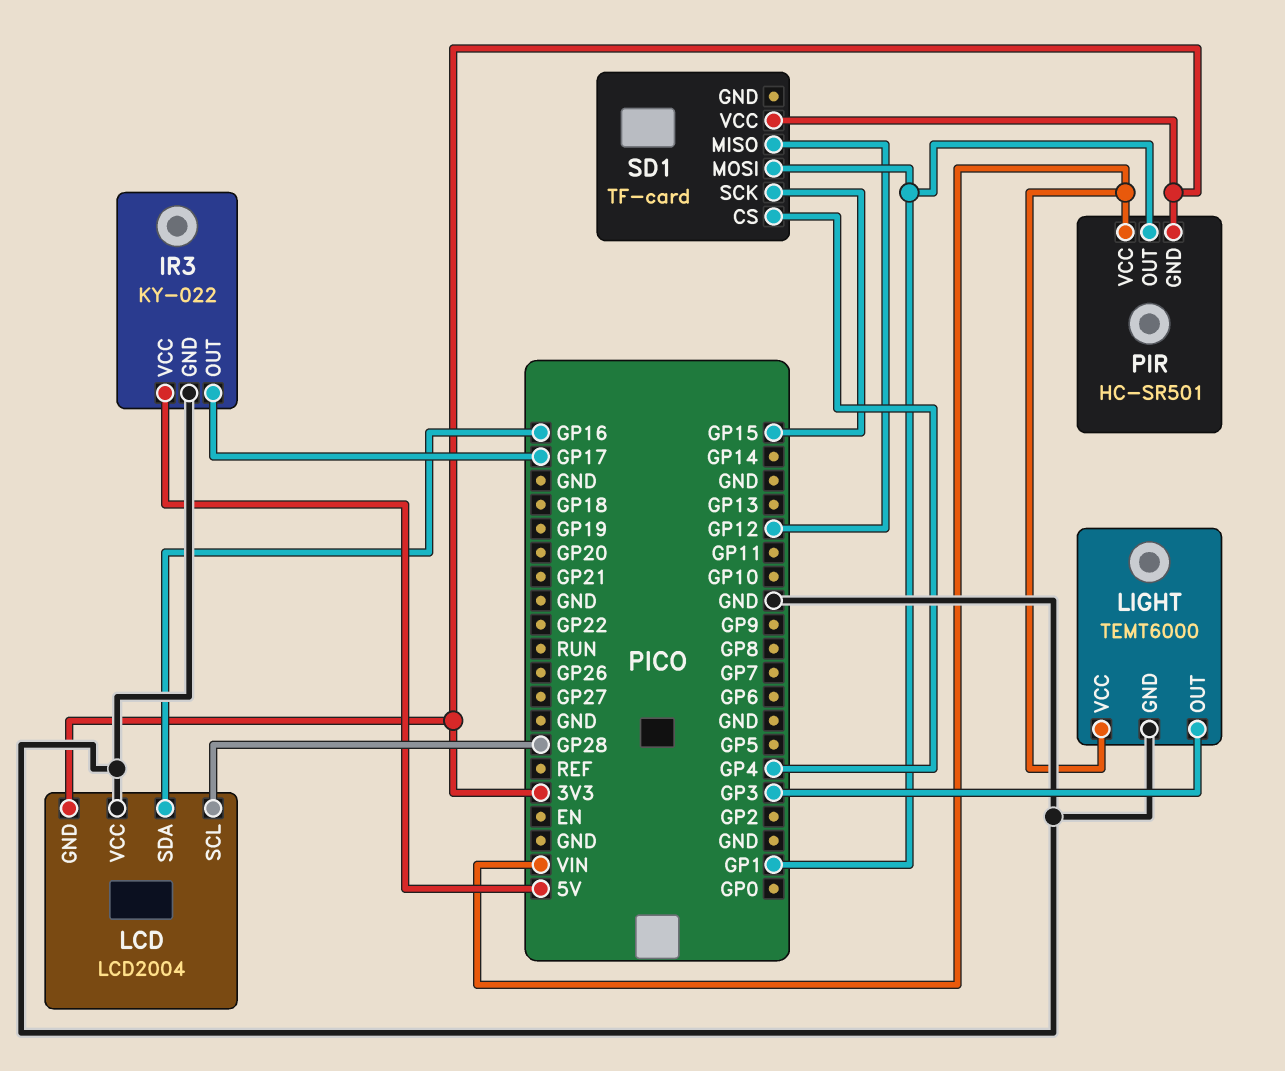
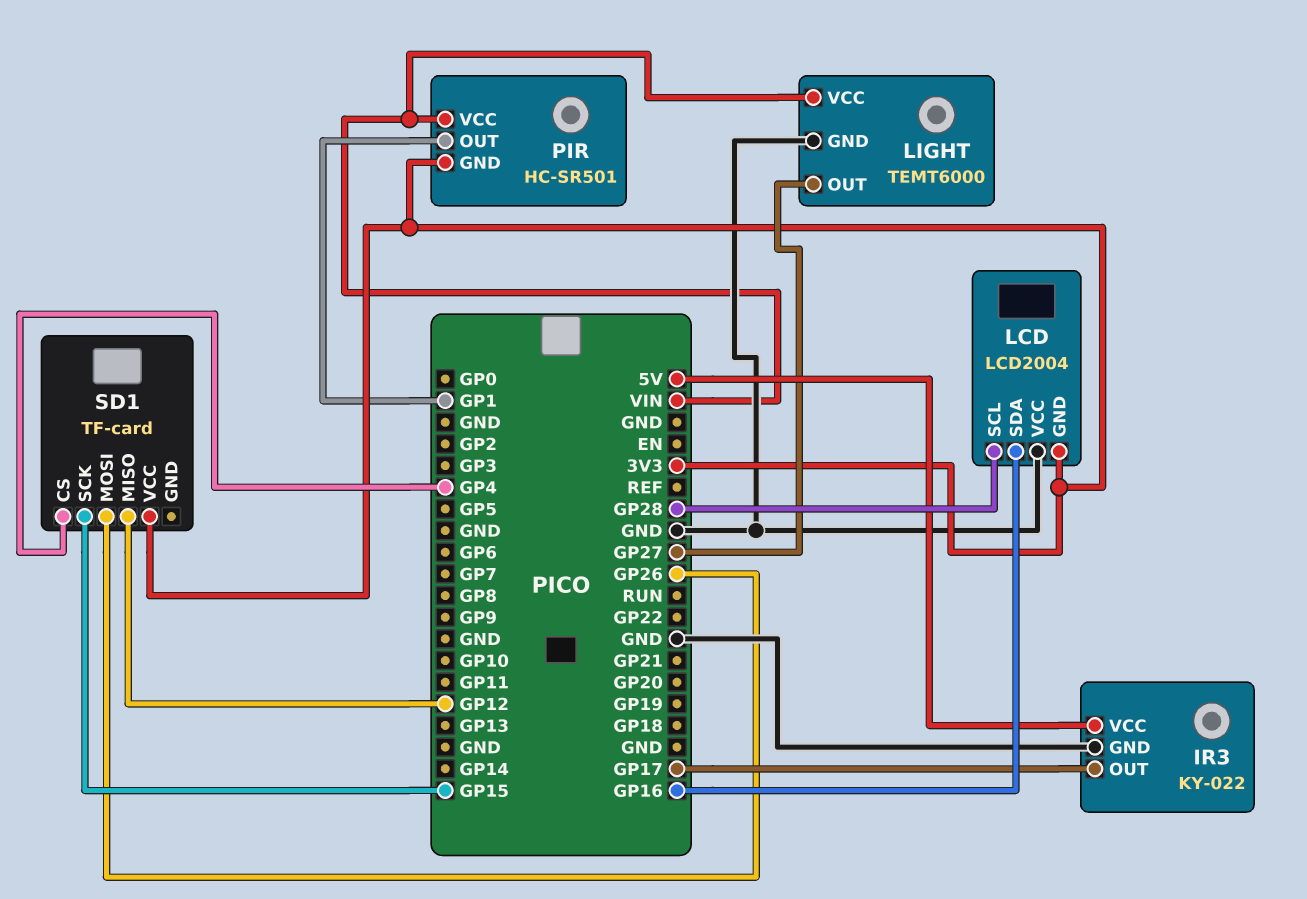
LIGHT pin OUT: GP3 -> GP27
SD1 pin MOSI: GP1 -> GP26

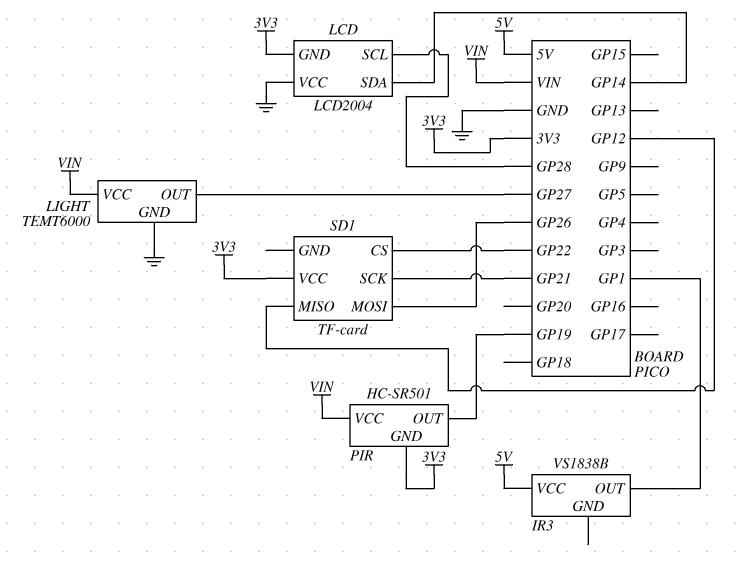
IR3: KY-022 -> VS1838B
IR3 pin GND: GND -> none
IR3 pin OUT: GP17 -> GP1
LCD pin SDA: GP16 -> GP14
PIR pin OUT: GP1 -> GP19
SD1 pin CS: GP4 -> GP22
SD1 pin SCK: GP15 -> GP21

